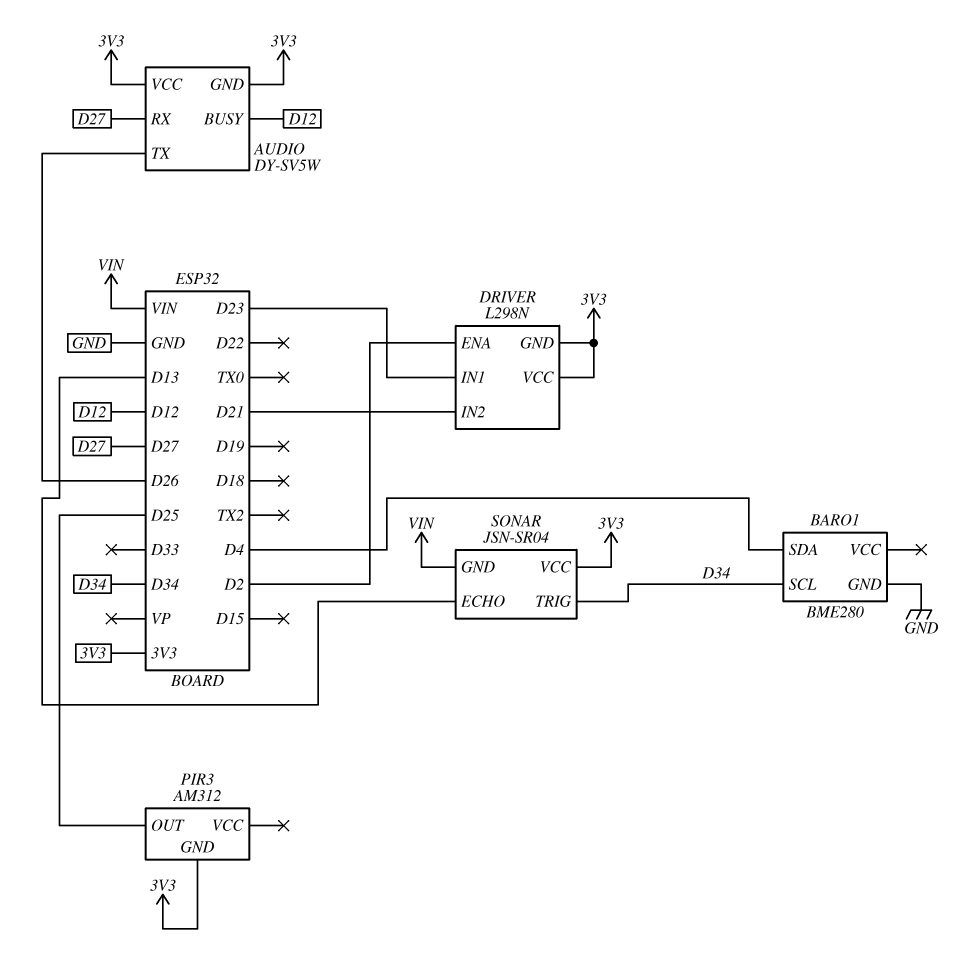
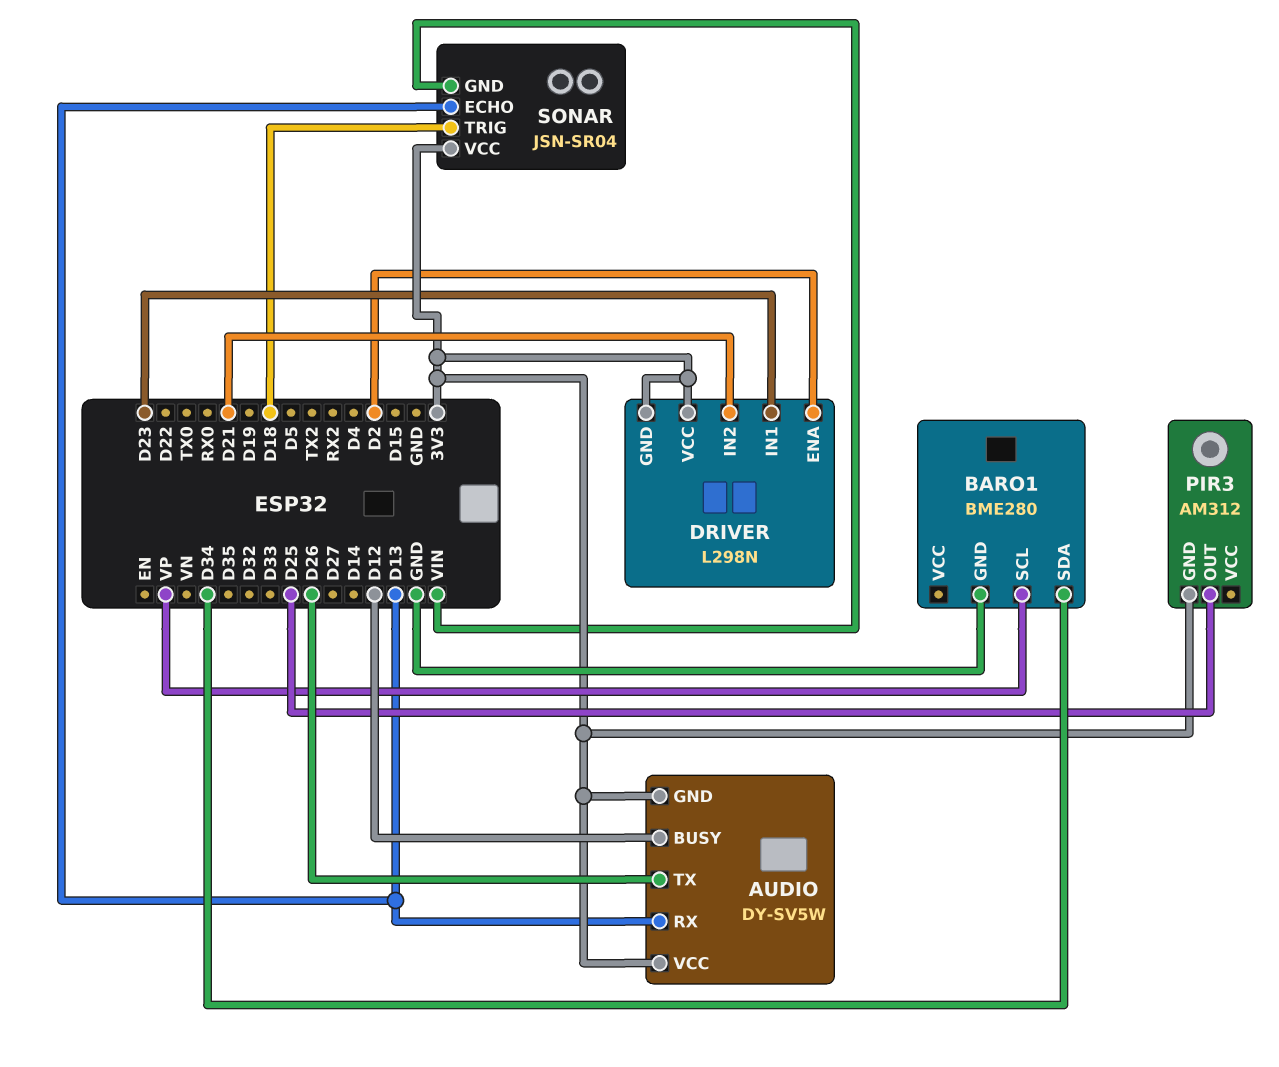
AUDIO pin RX: D27 -> D13
BARO1 pin SCL: D34 -> VP
BARO1 pin SDA: D4 -> D34
SONAR pin TRIG: D34 -> D18

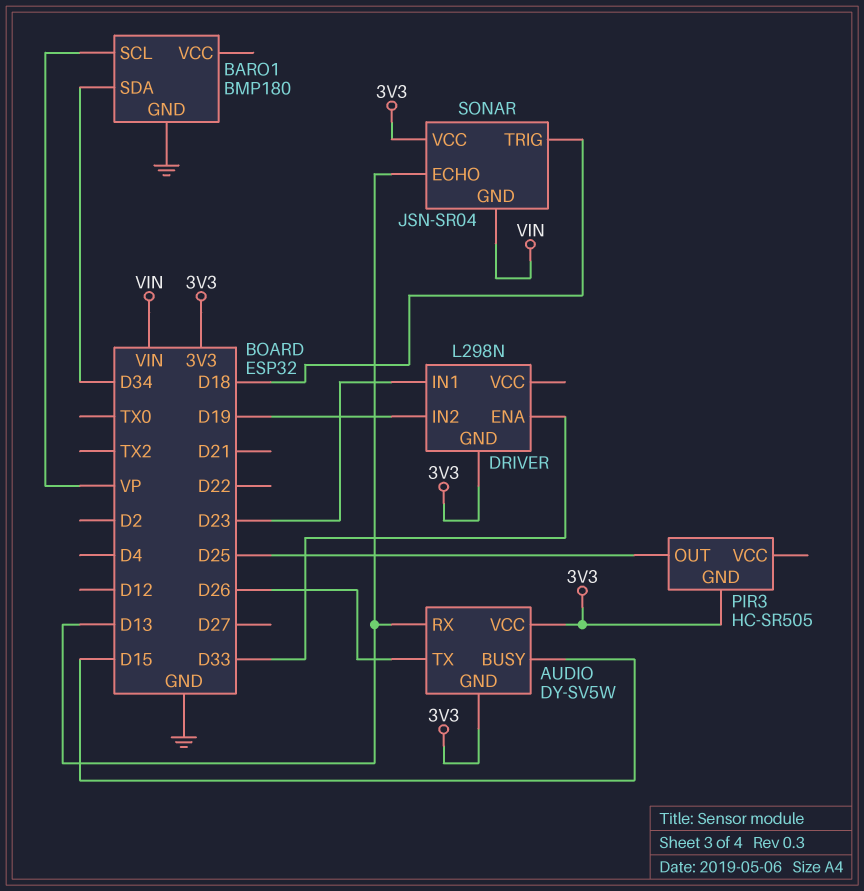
AUDIO pin BUSY: D12 -> D15
BARO1: BME280 -> BMP180
DRIVER pin ENA: D2 -> D33
DRIVER pin IN2: D21 -> D19
DRIVER pin VCC: 3V3 -> none
PIR3: AM312 -> HC-SR505

